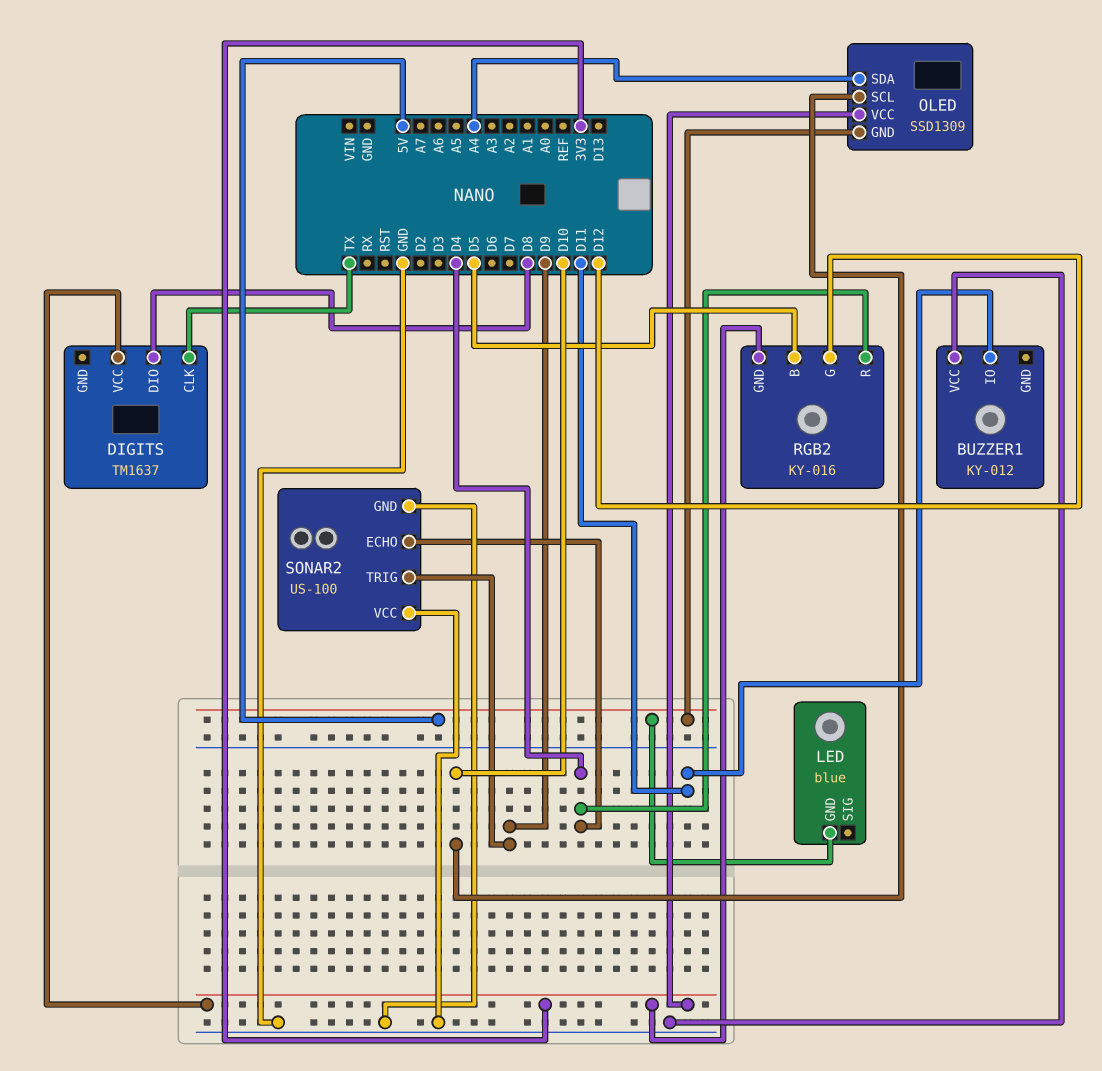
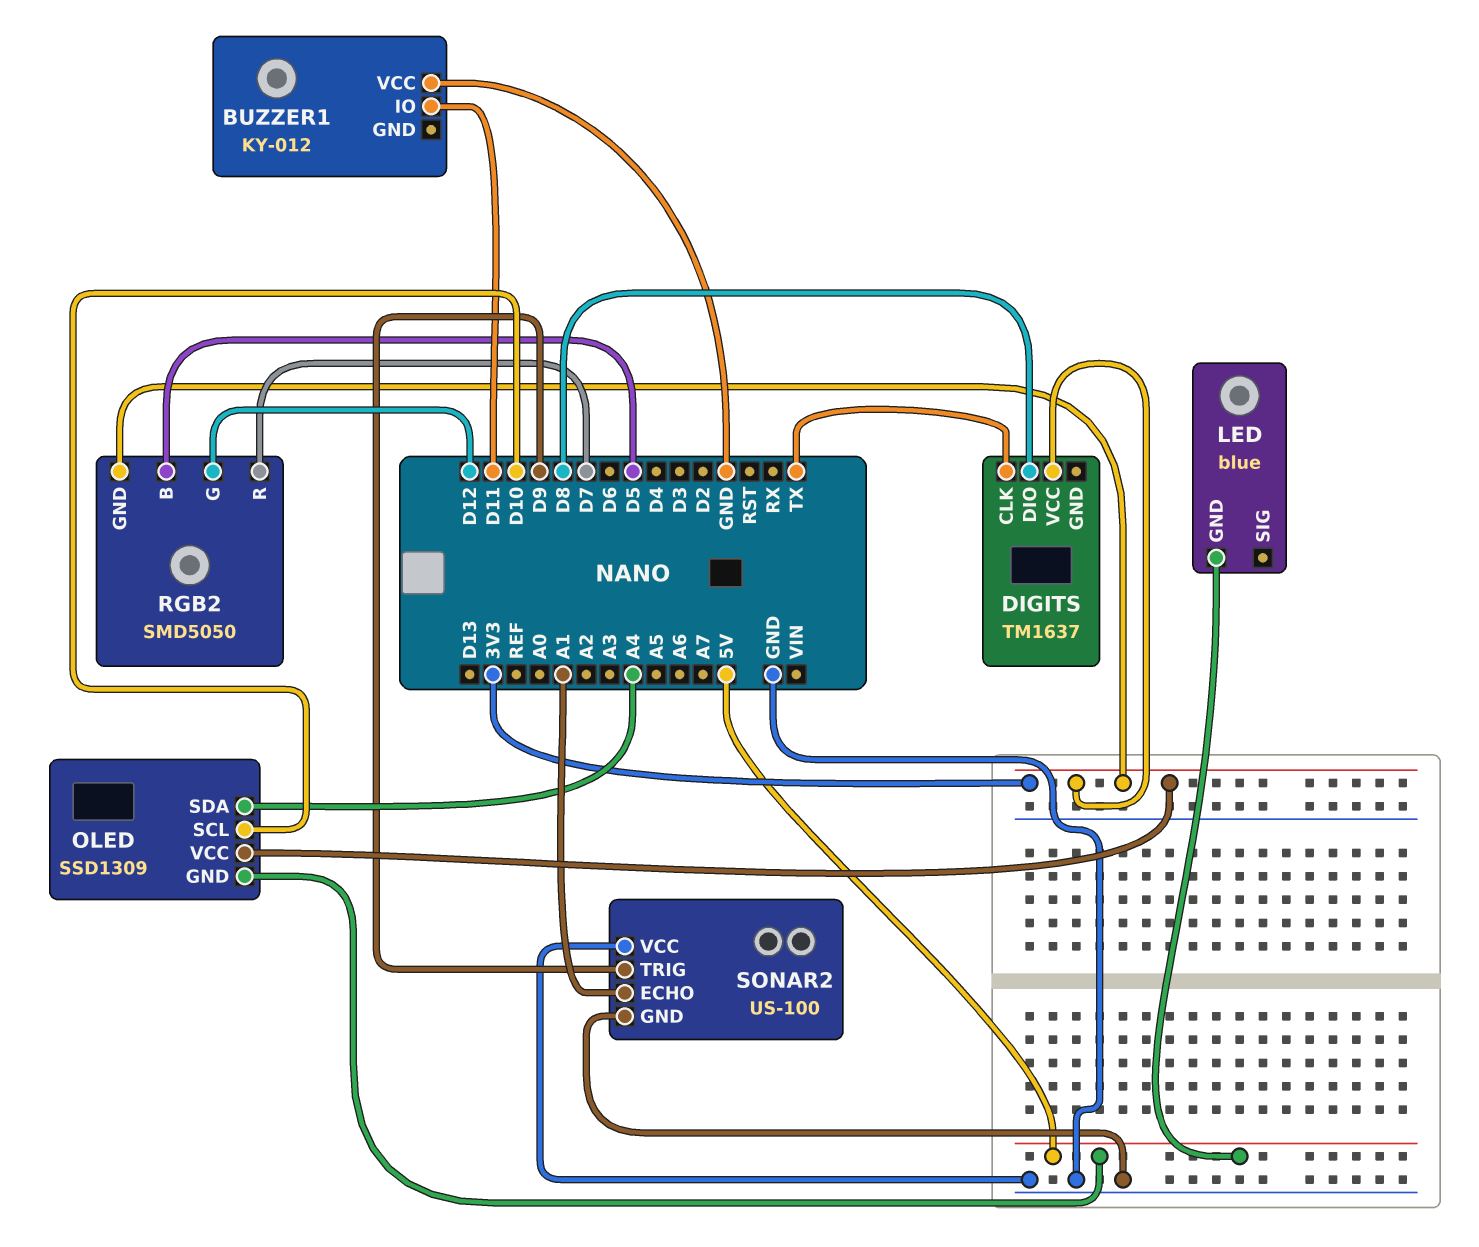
RGB2: KY-016 -> SMD5050
RGB2 pin R: D4 -> D7
SONAR2 pin ECHO: D4 -> A1

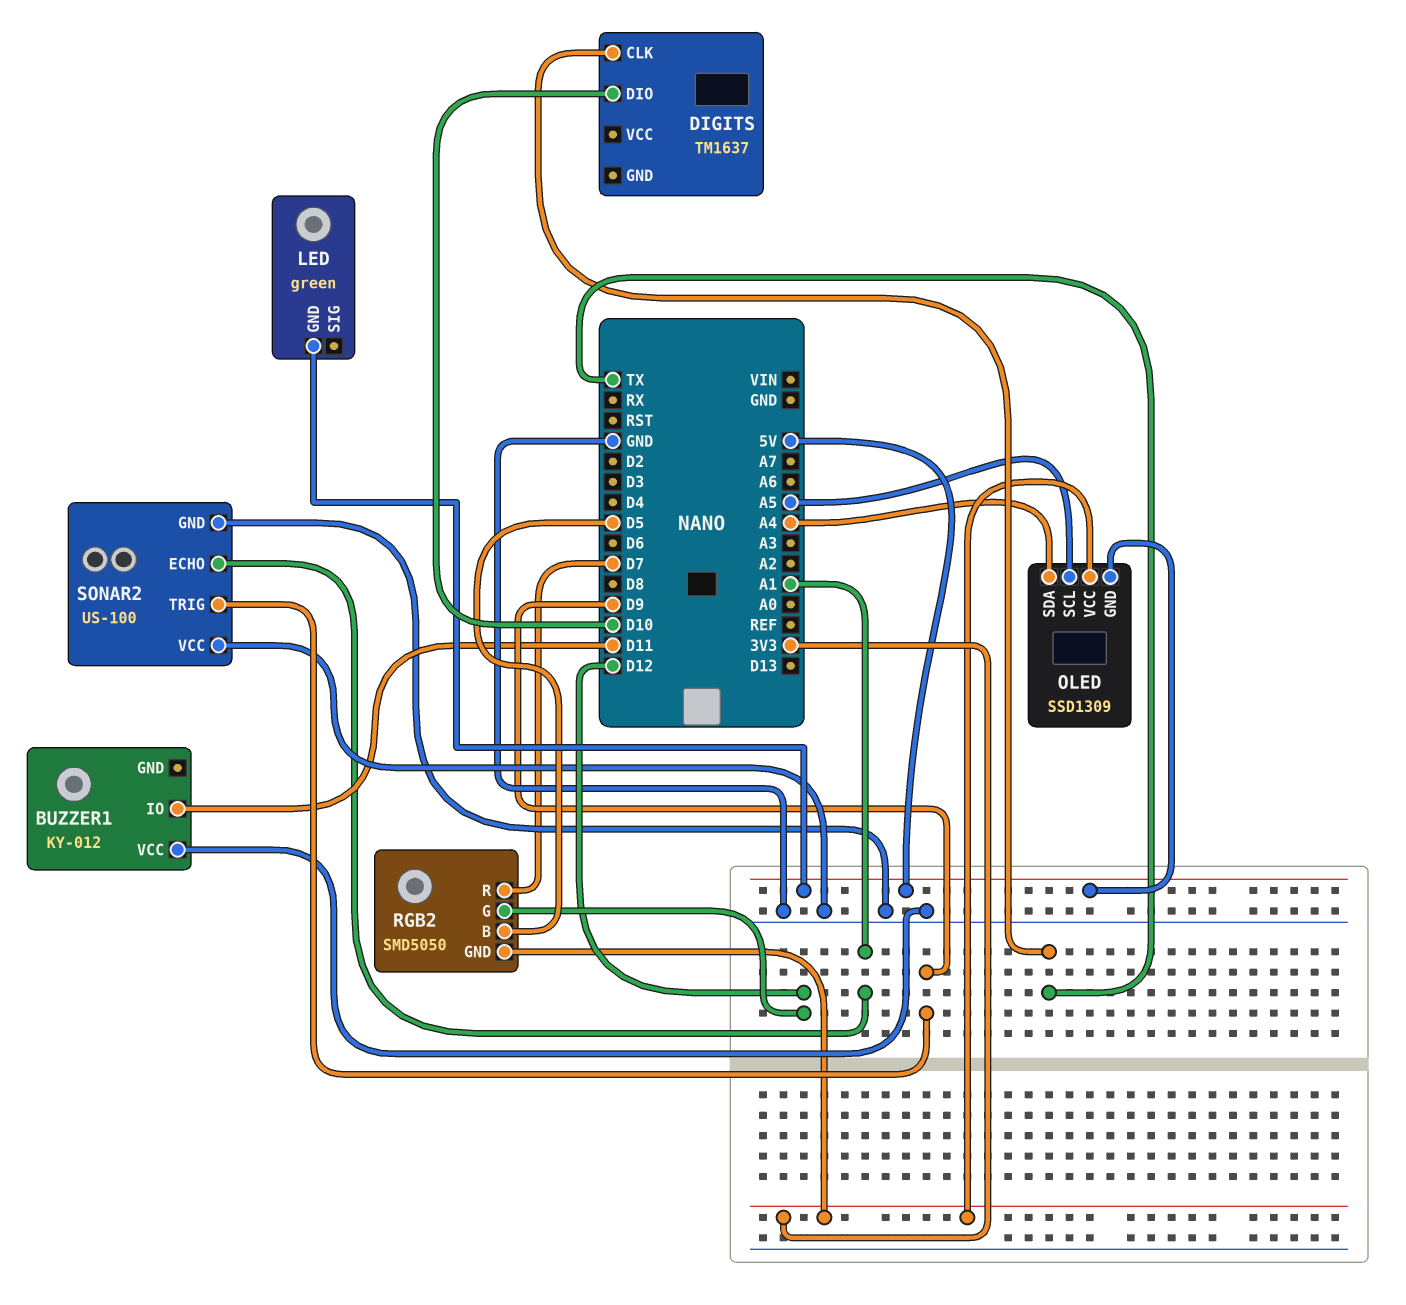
DIGITS pin DIO: D8 -> D10
DIGITS pin VCC: 3V3 -> none
LED: blue -> green
OLED pin SCL: D10 -> A5

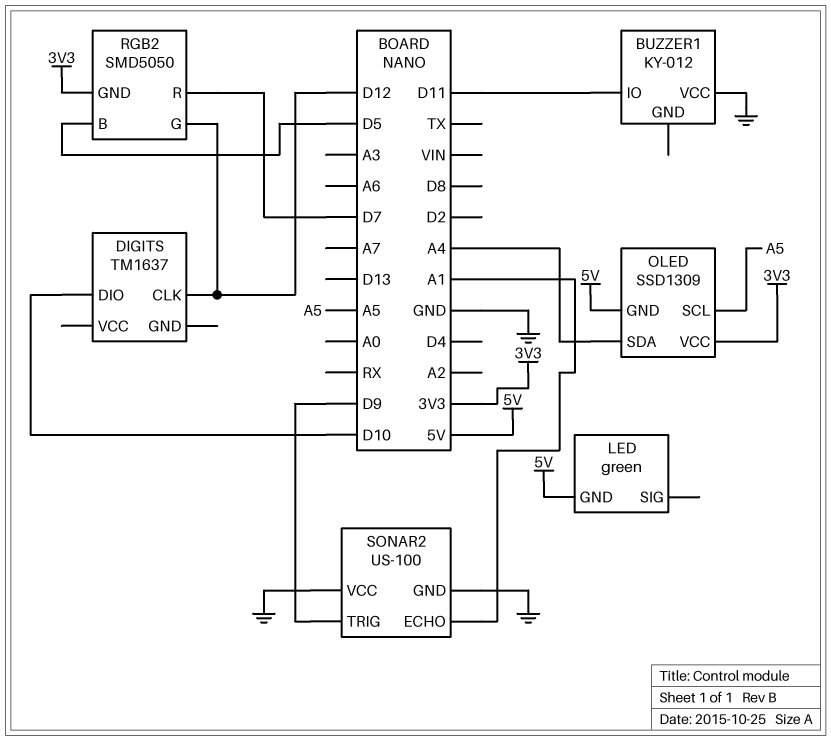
DIGITS pin CLK: TX -> D12

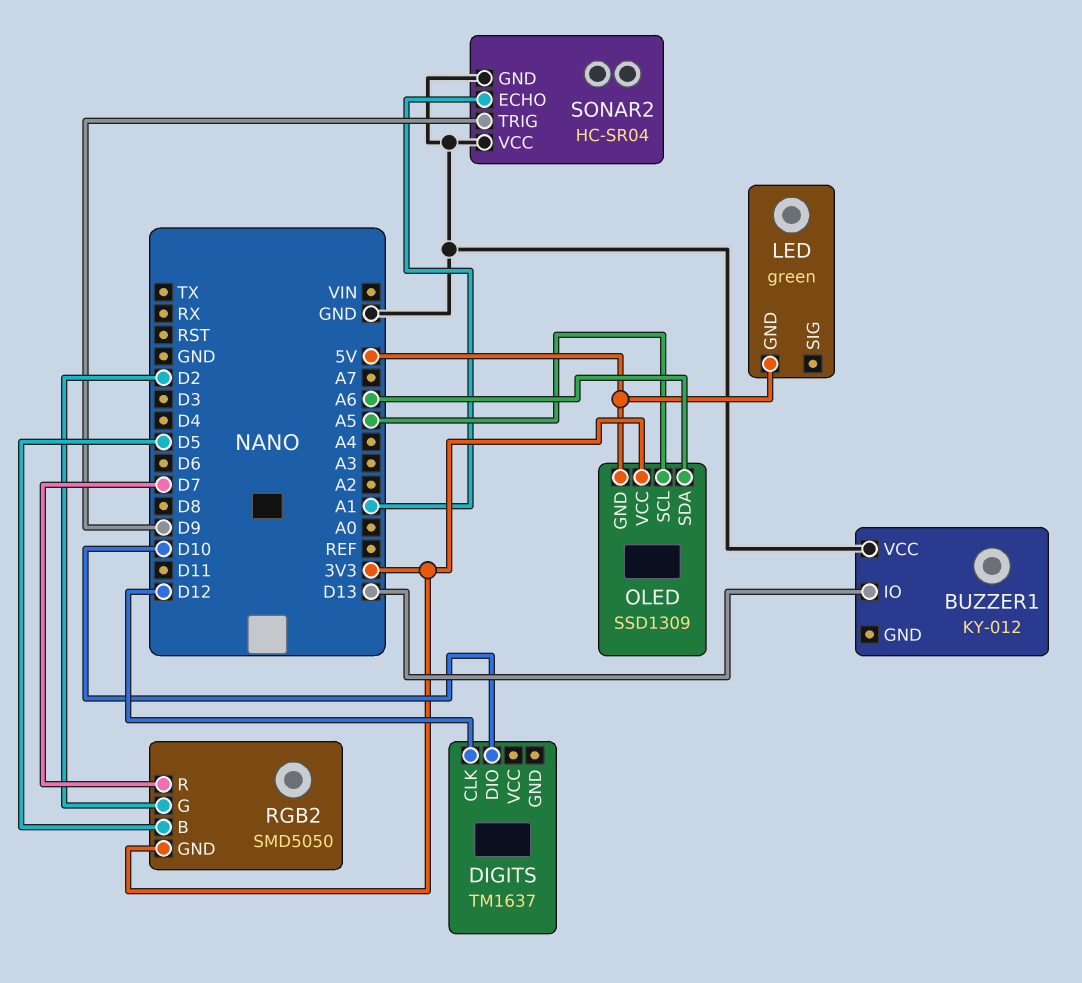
BUZZER1 pin IO: D11 -> D13
OLED pin SDA: A4 -> A6
RGB2 pin G: D12 -> D2
SONAR2: US-100 -> HC-SR04

